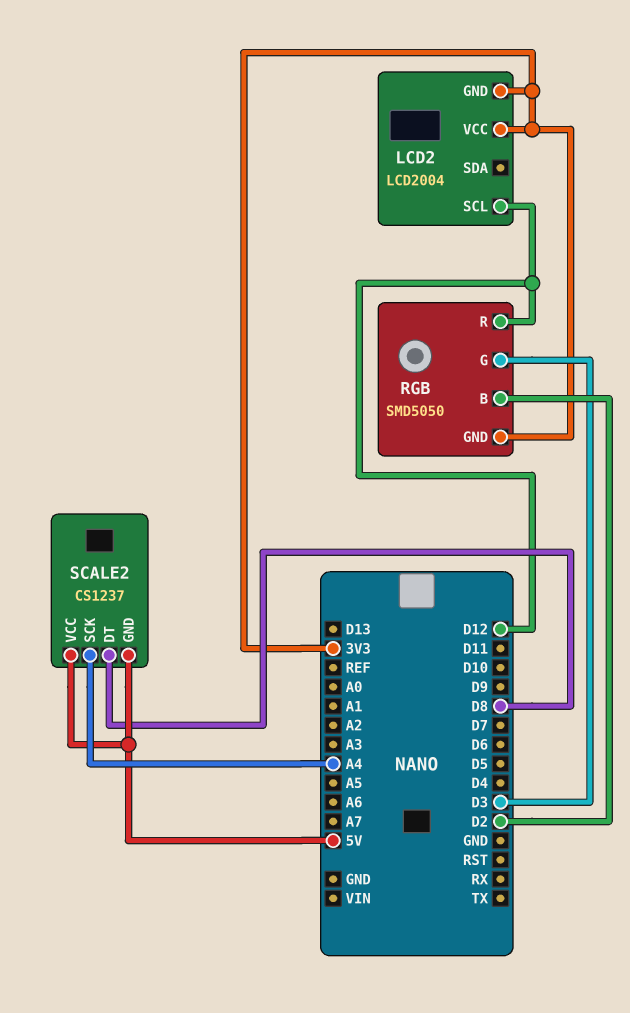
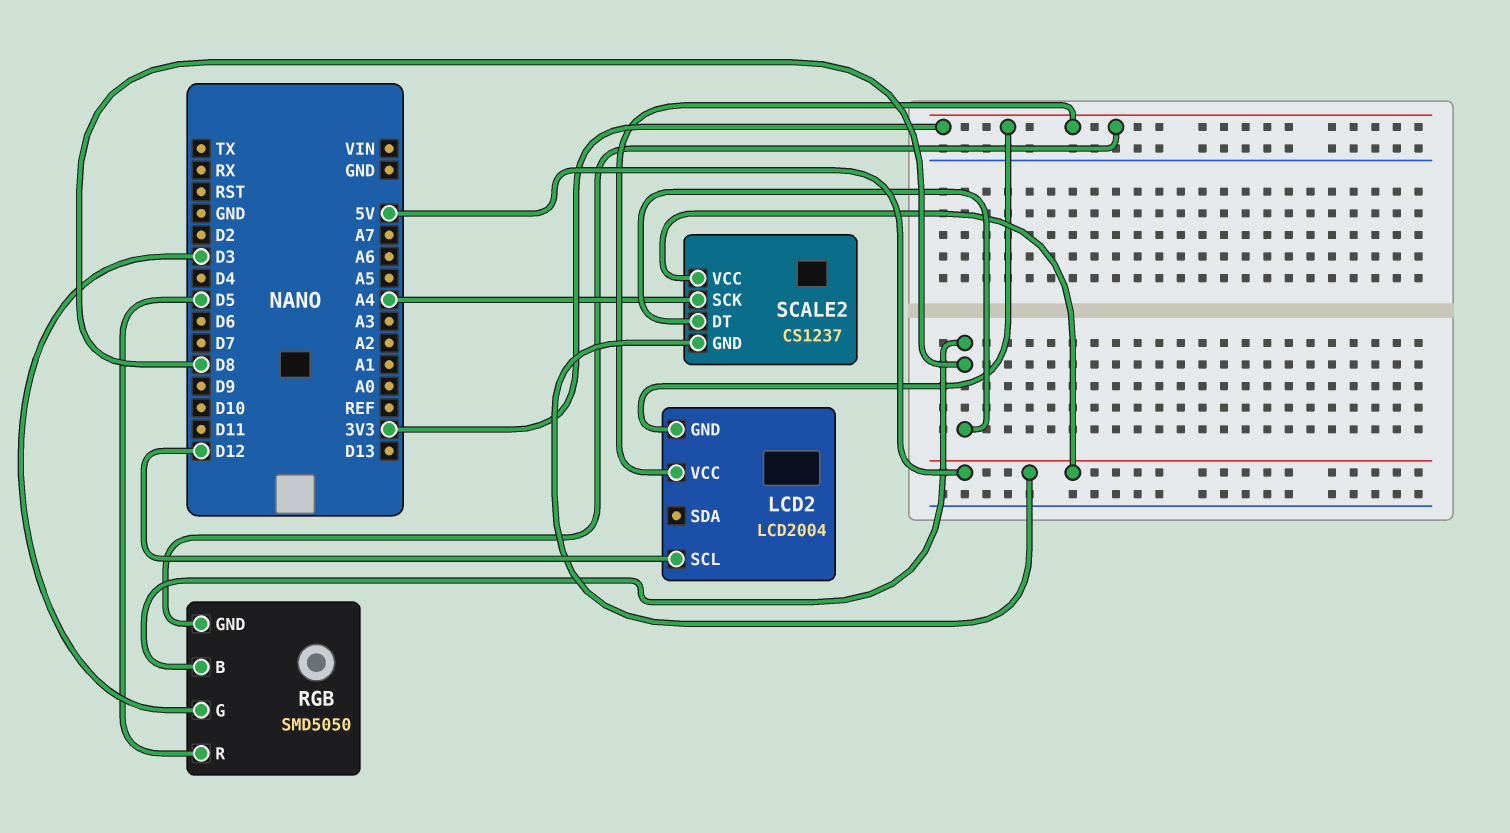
RGB pin B: D2 -> D8
RGB pin R: D12 -> D5

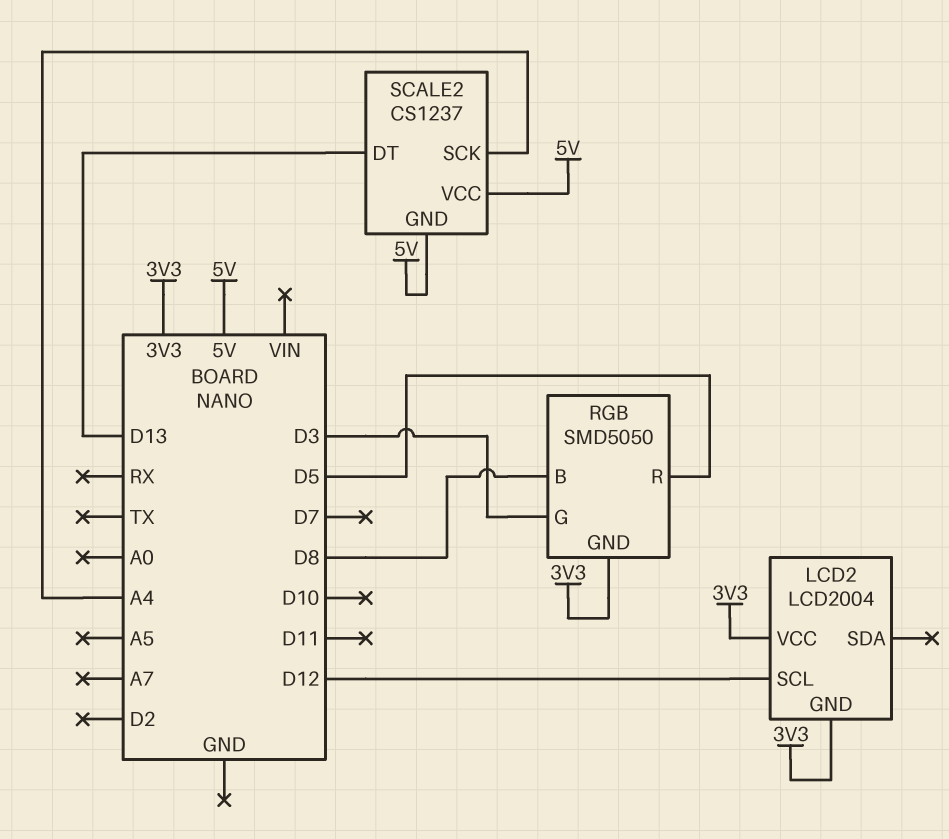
SCALE2 pin DT: D8 -> D13

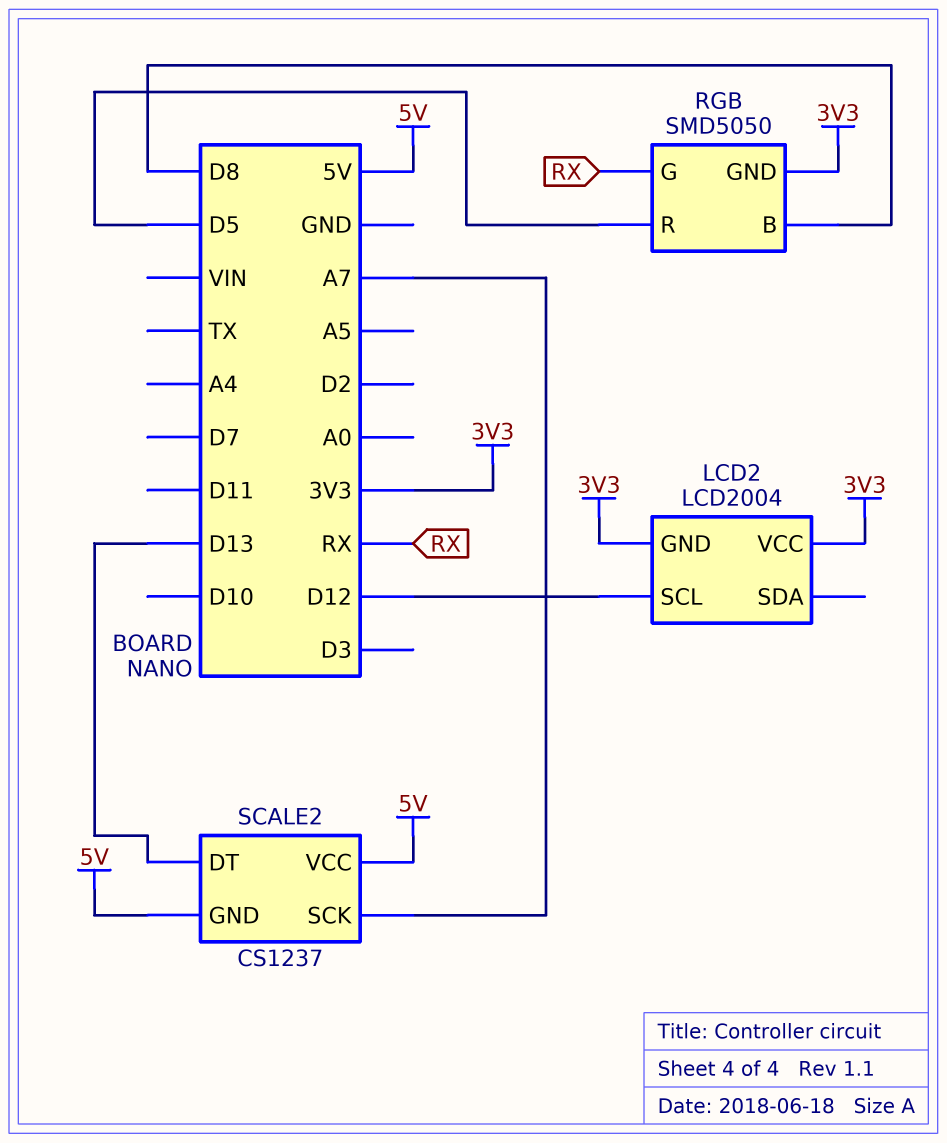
RGB pin G: D3 -> RX
SCALE2 pin SCK: A4 -> A7

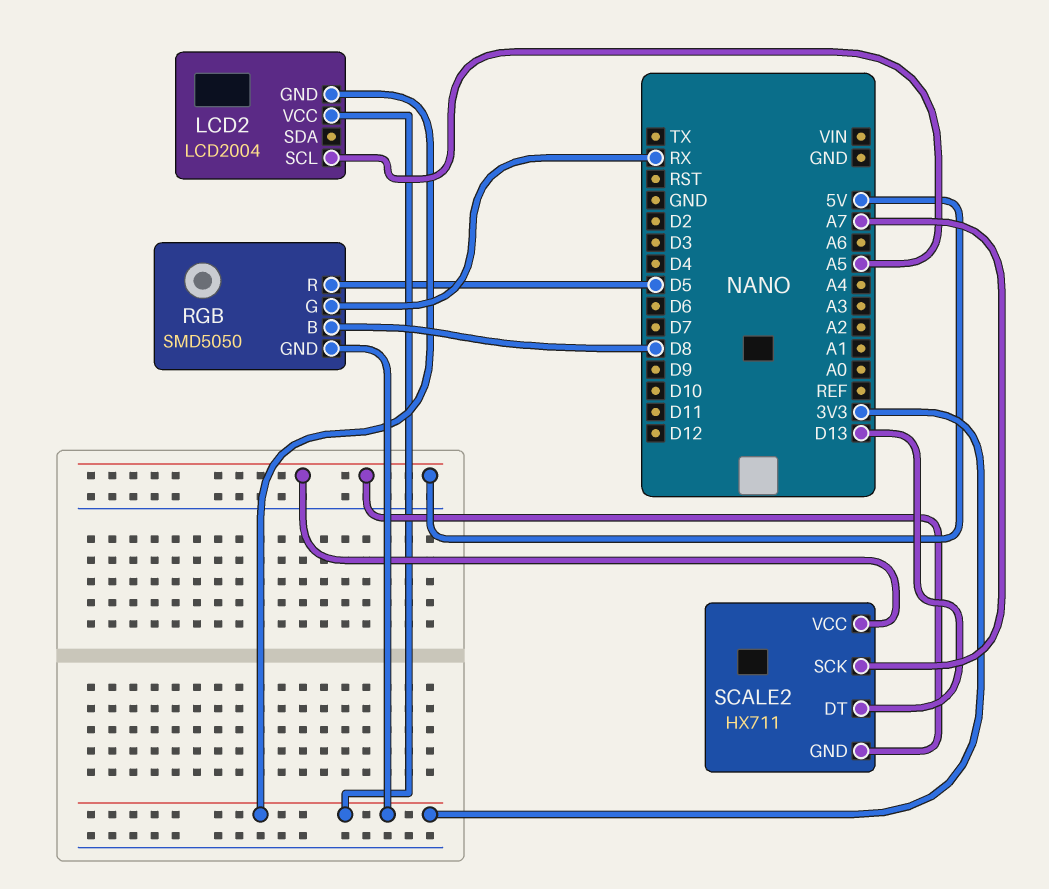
LCD2 pin SCL: D12 -> A5
SCALE2: CS1237 -> HX711

